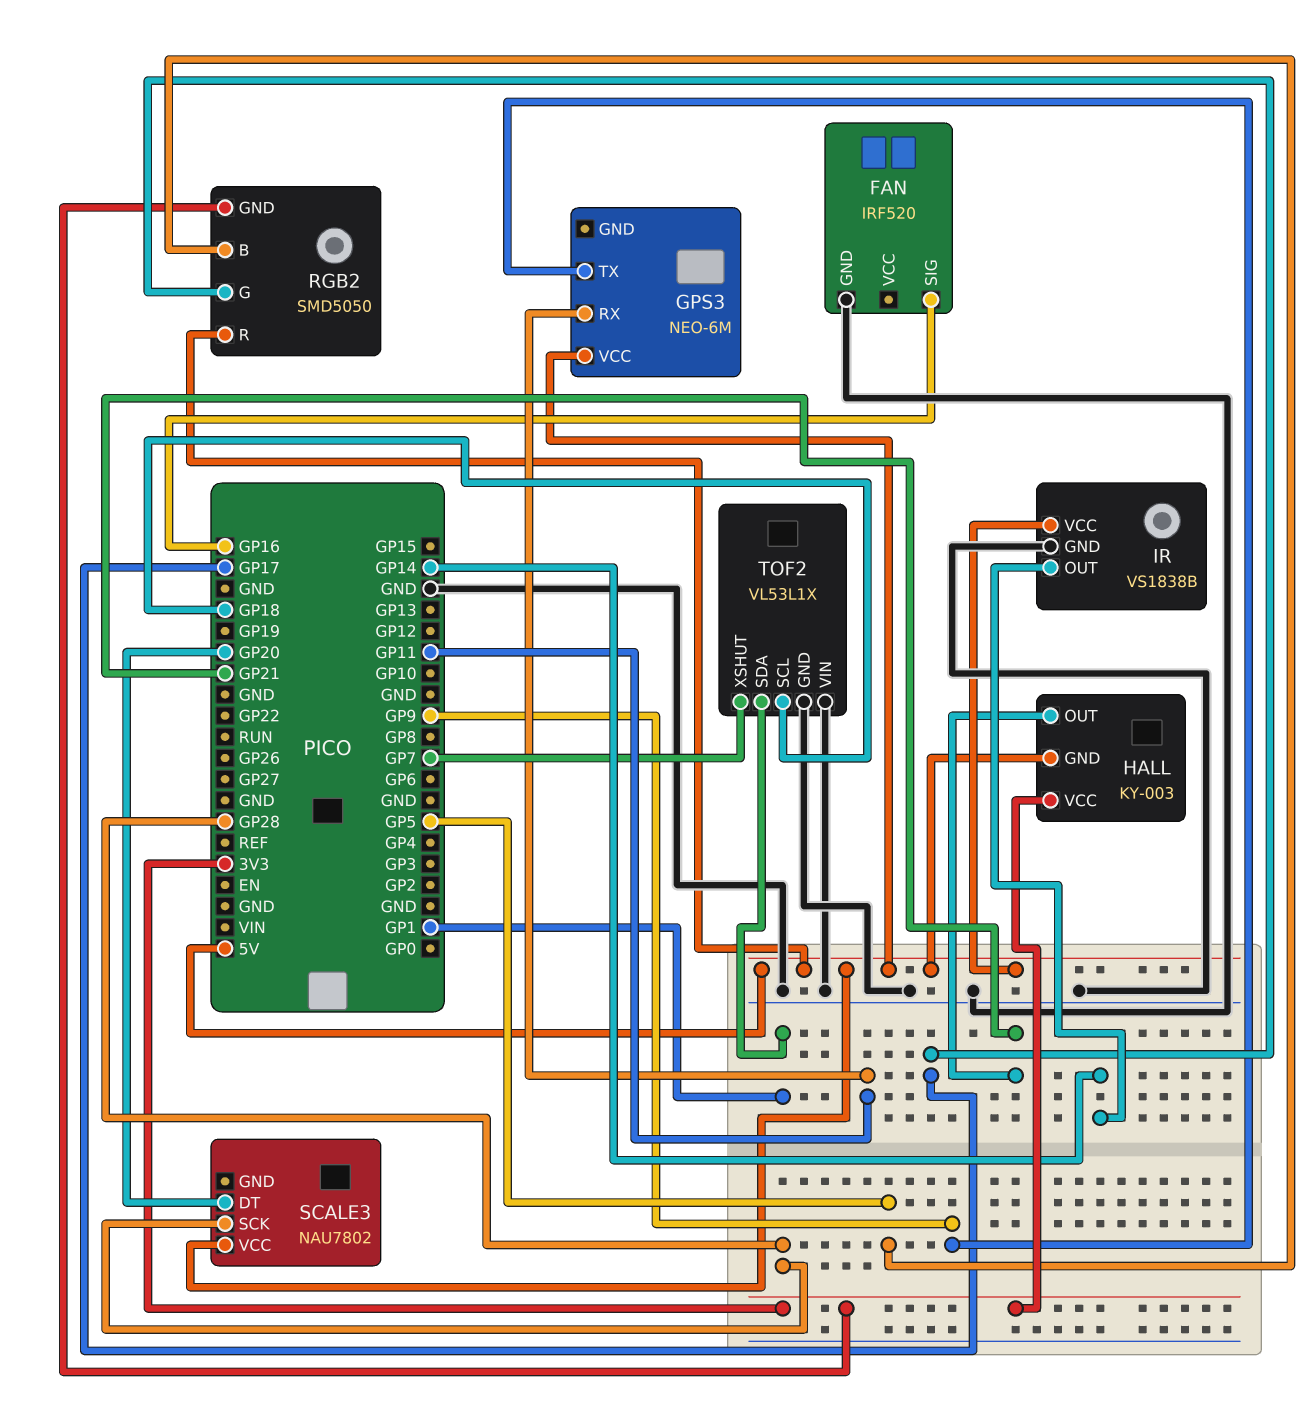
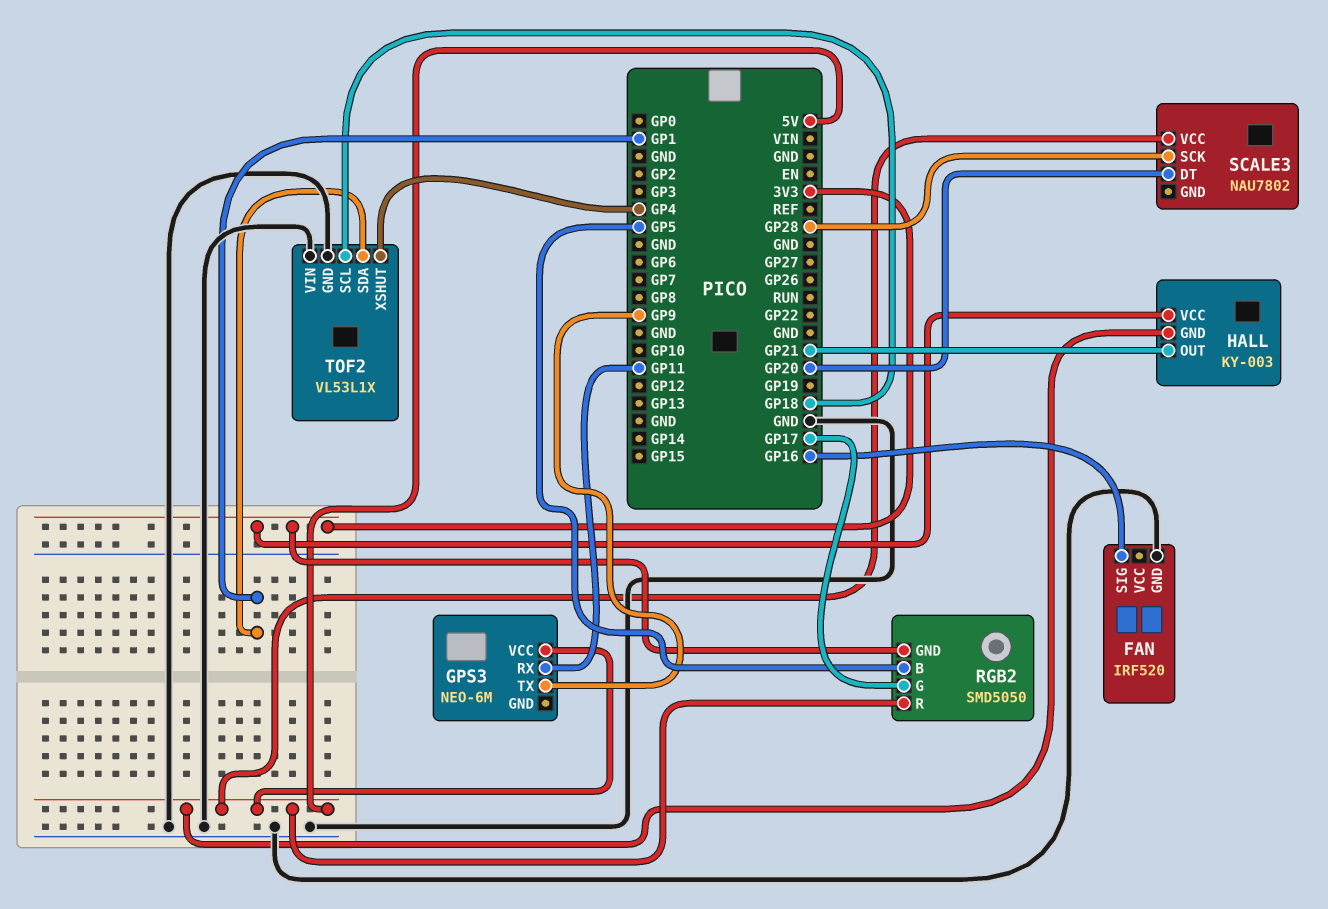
IR: VS1838B -> none
IR pin GND: GND -> none
IR pin OUT: GP14 -> none
IR pin VCC: 5V -> none
TOF2 pin XSHUT: GP7 -> GP4

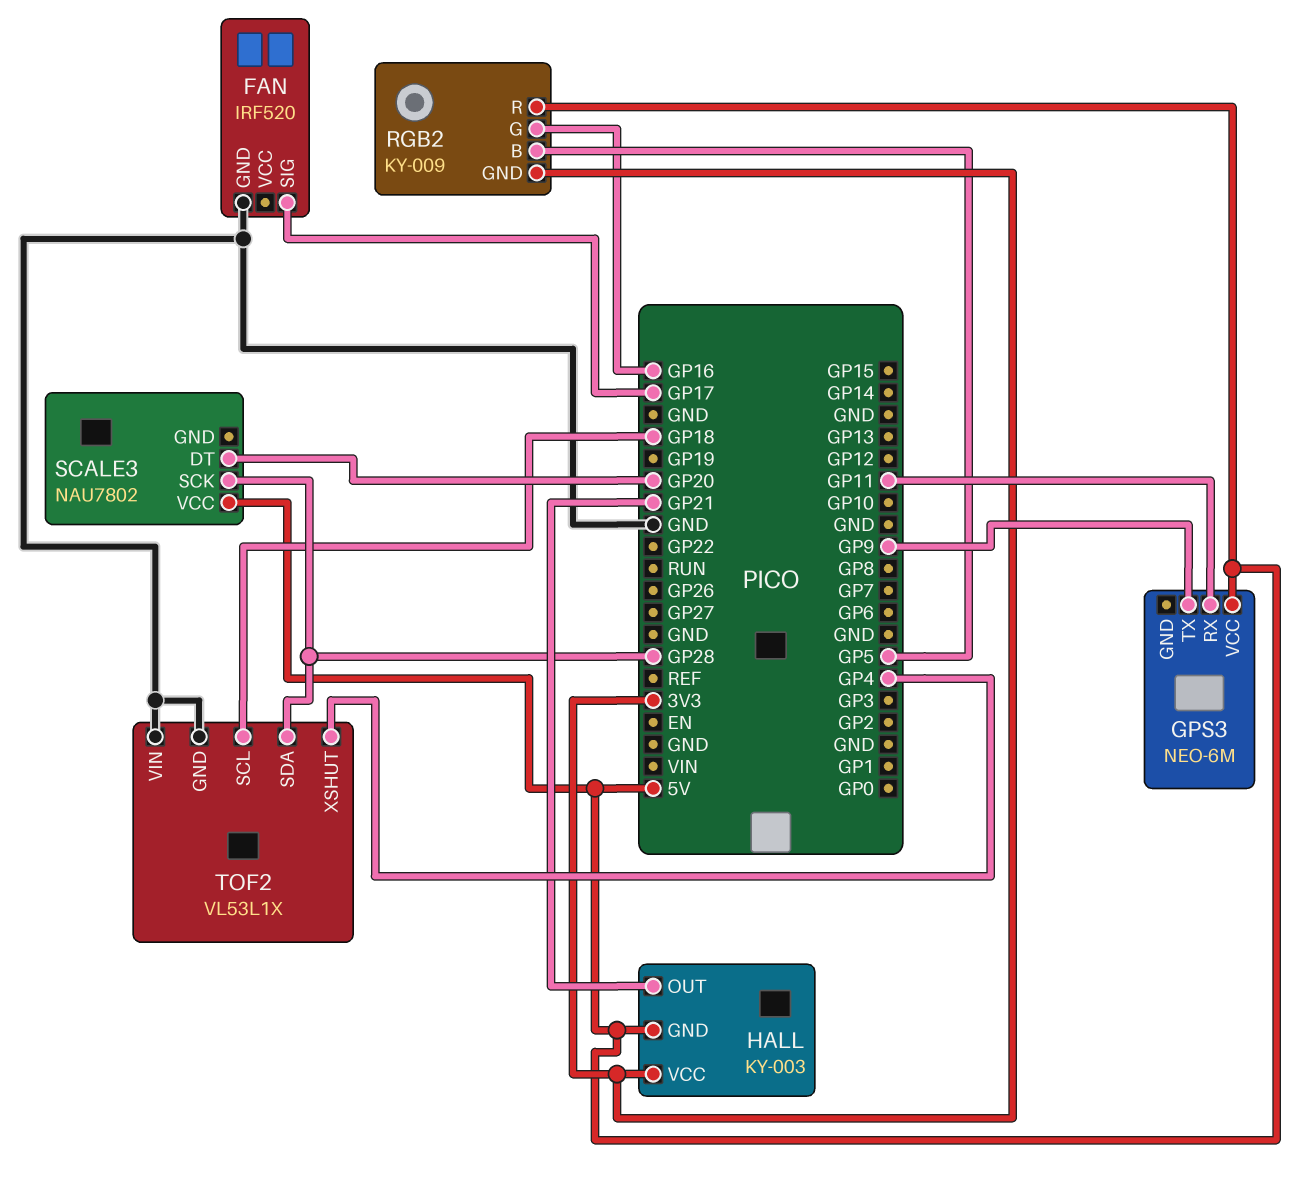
FAN pin SIG: GP16 -> GP17
RGB2: SMD5050 -> KY-009
RGB2 pin G: GP17 -> GP16
TOF2 pin SDA: GP1 -> GP28

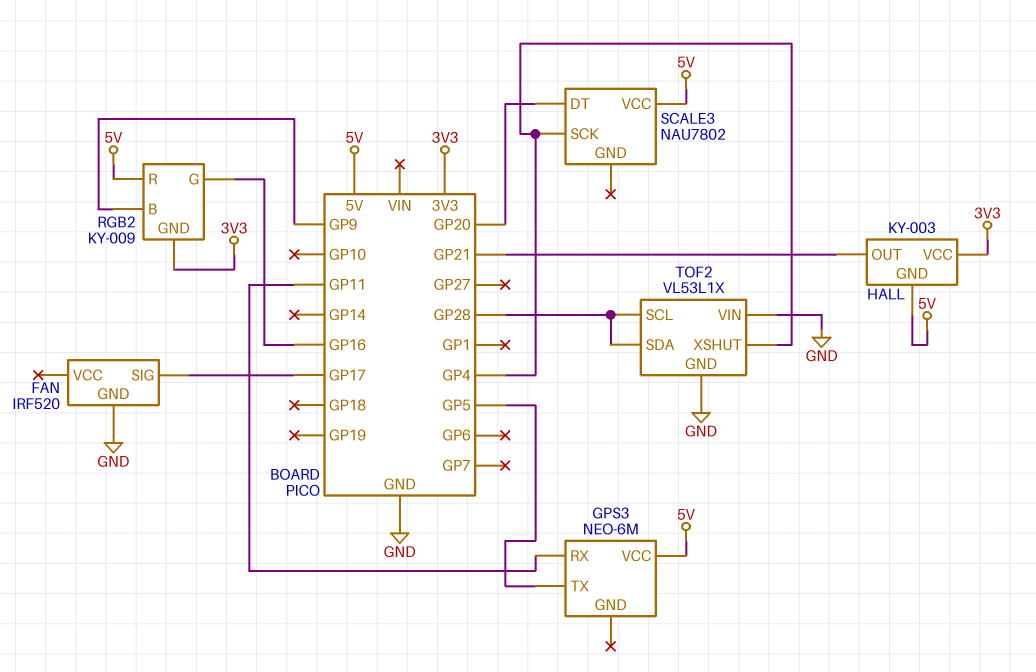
GPS3 pin TX: GP9 -> GP5
RGB2 pin B: GP5 -> GP9
SCALE3 pin SCK: GP28 -> GP4
TOF2 pin SCL: GP18 -> GP28

